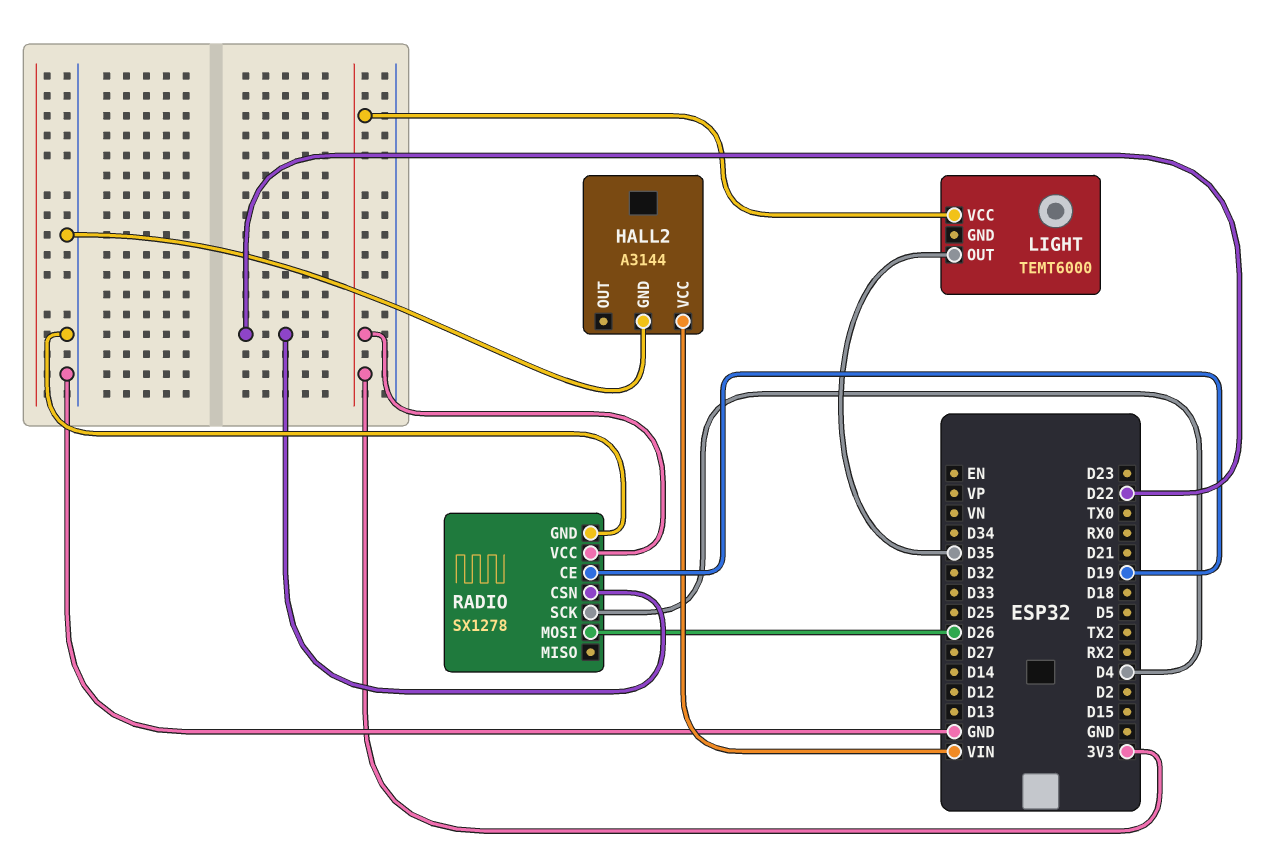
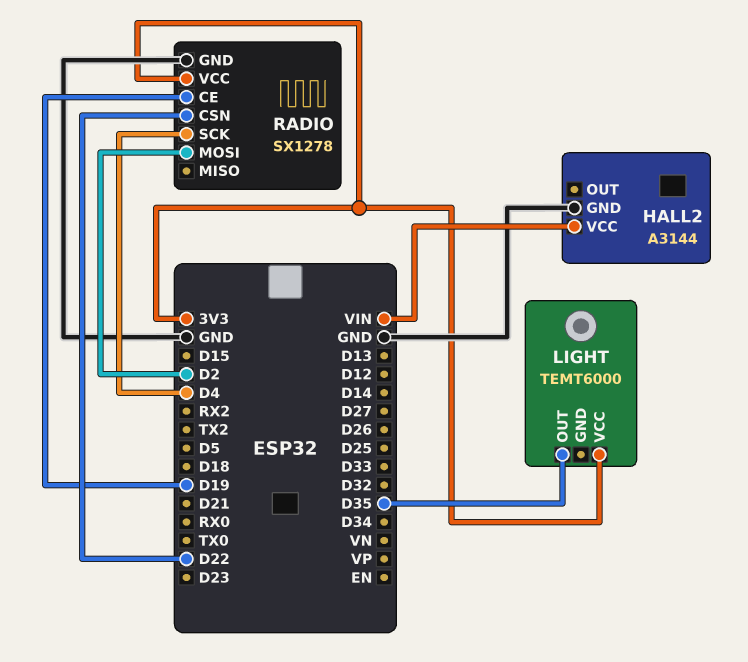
RADIO pin MOSI: D26 -> D2

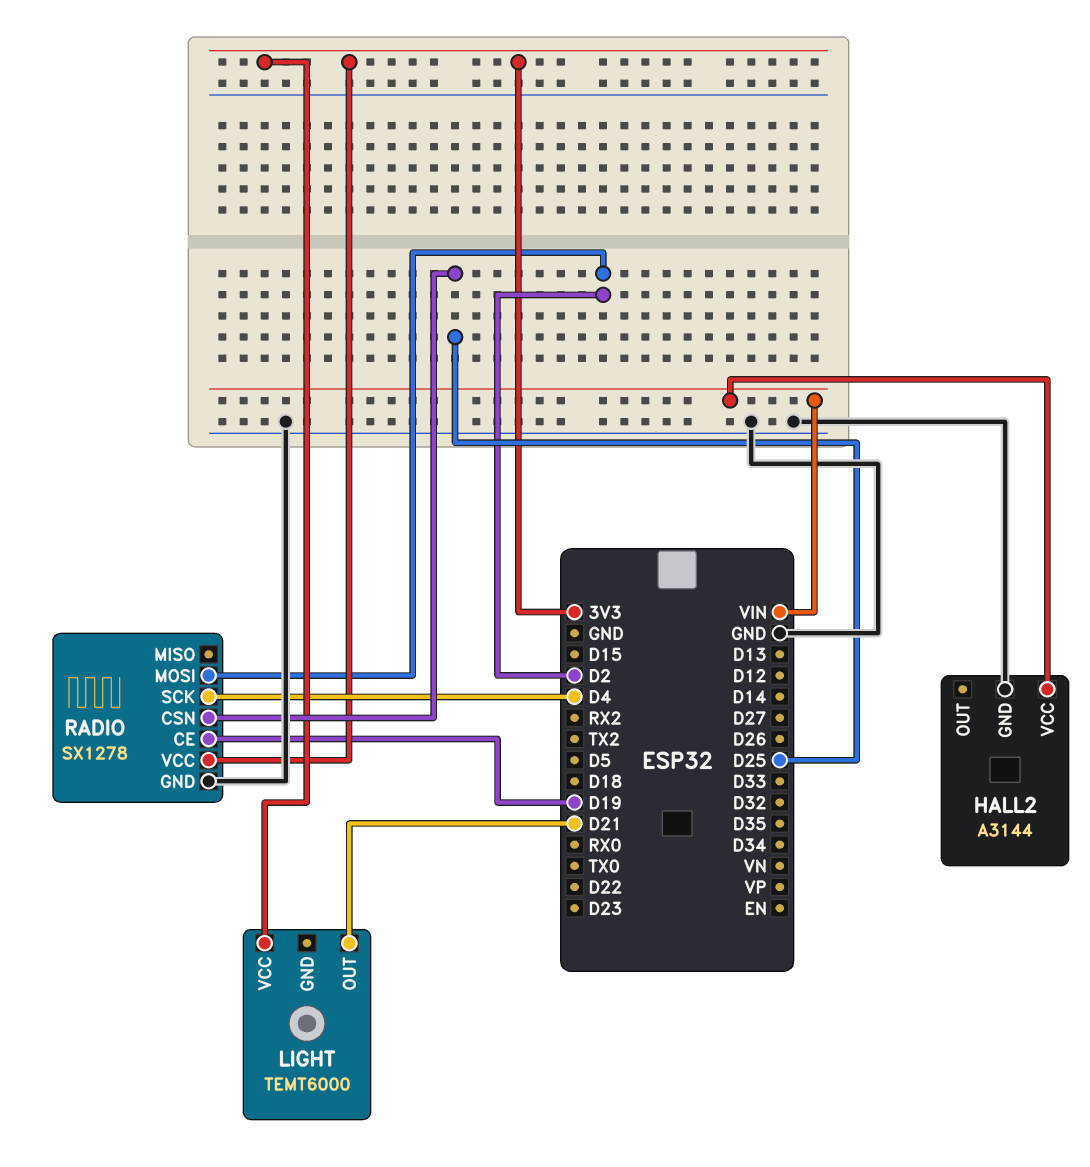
LIGHT pin OUT: D35 -> D21
RADIO pin CSN: D22 -> D25

